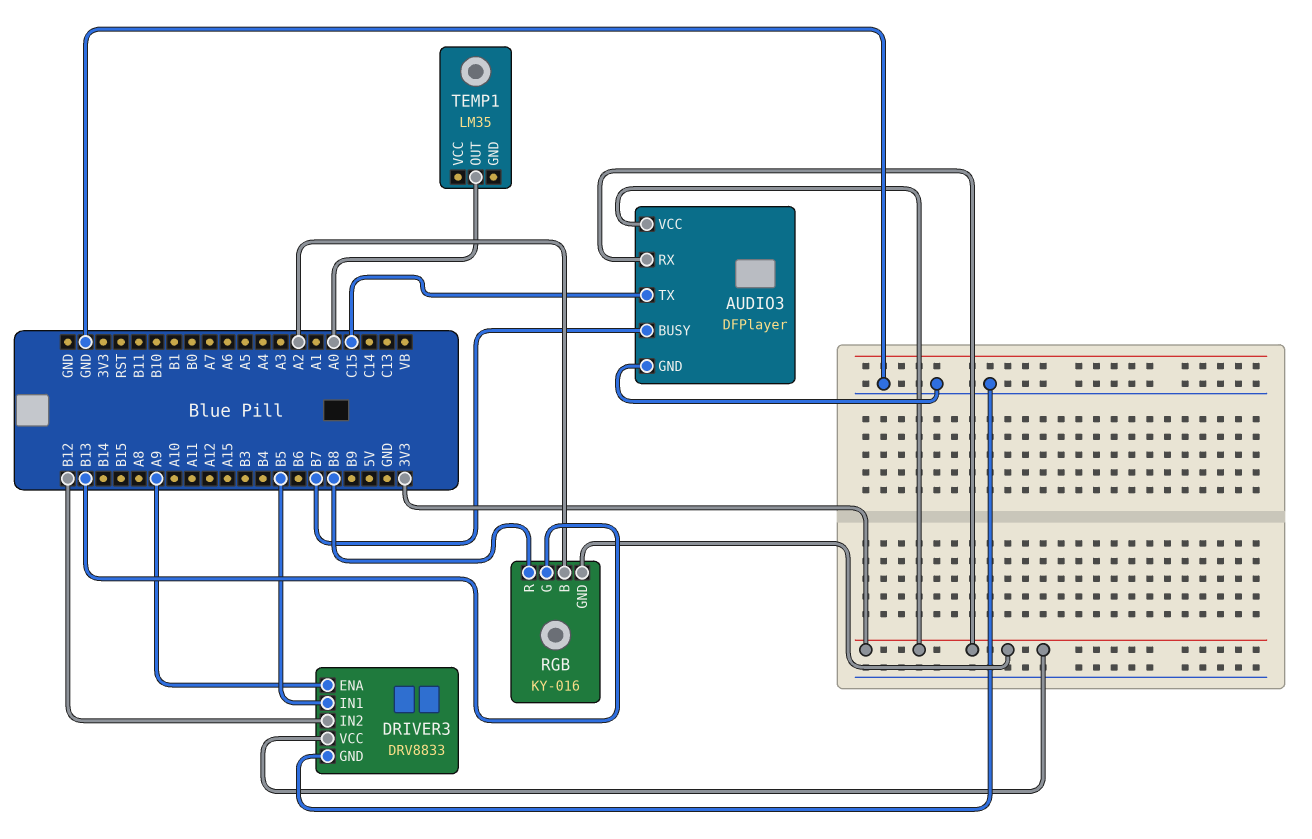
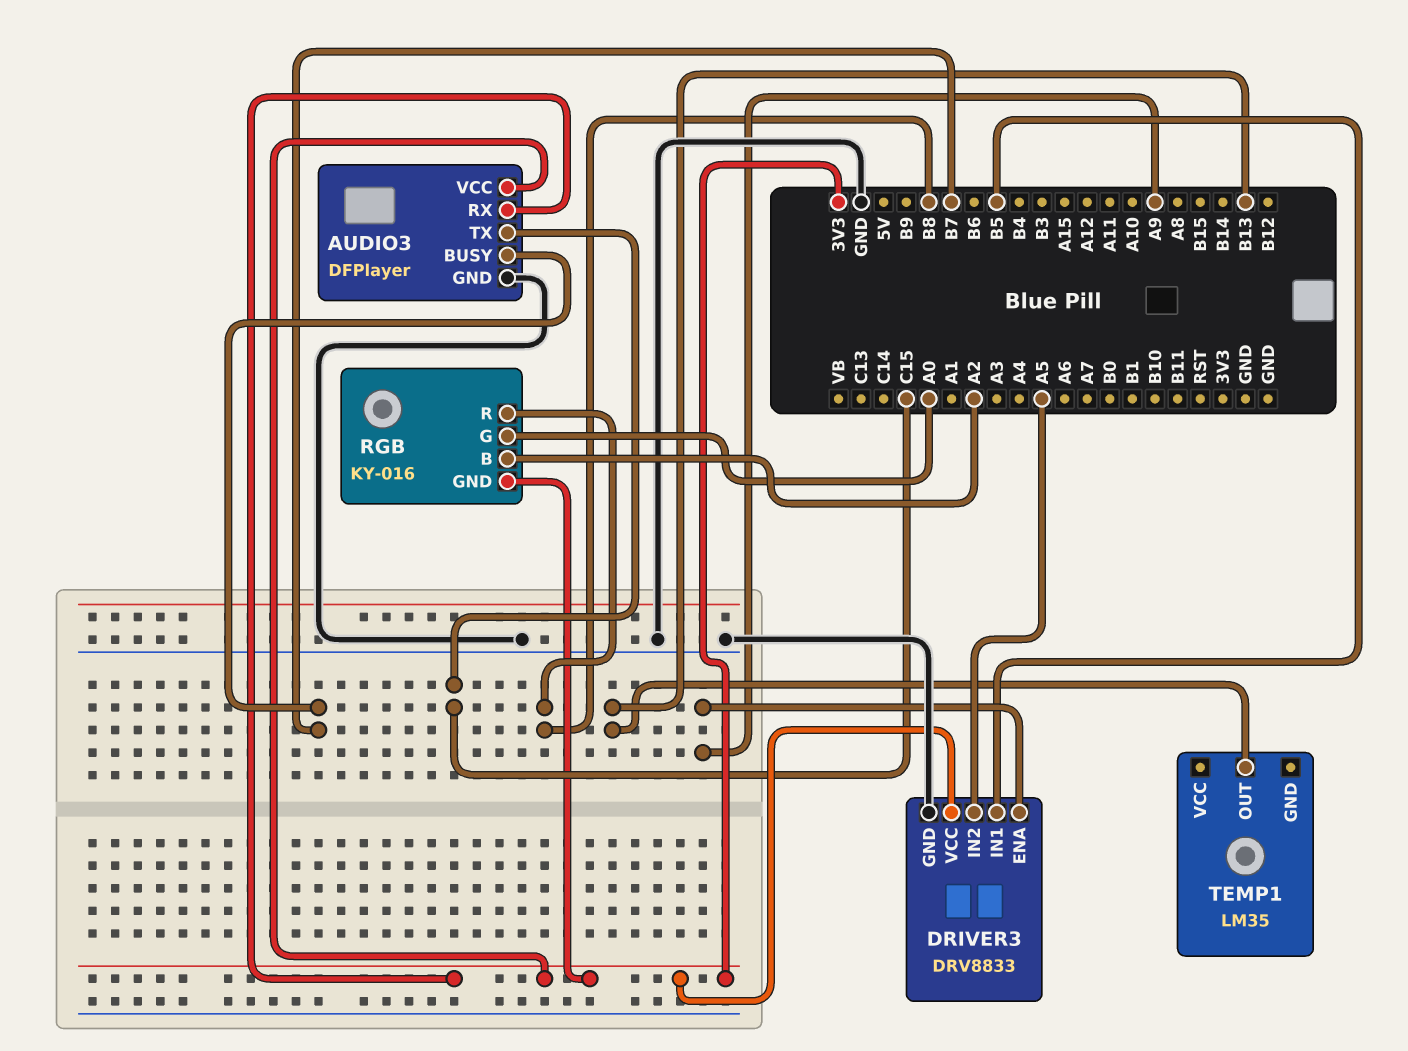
DRIVER3 pin IN2: B12 -> A5
RGB pin G: B13 -> A0
TEMP1 pin OUT: A0 -> B13

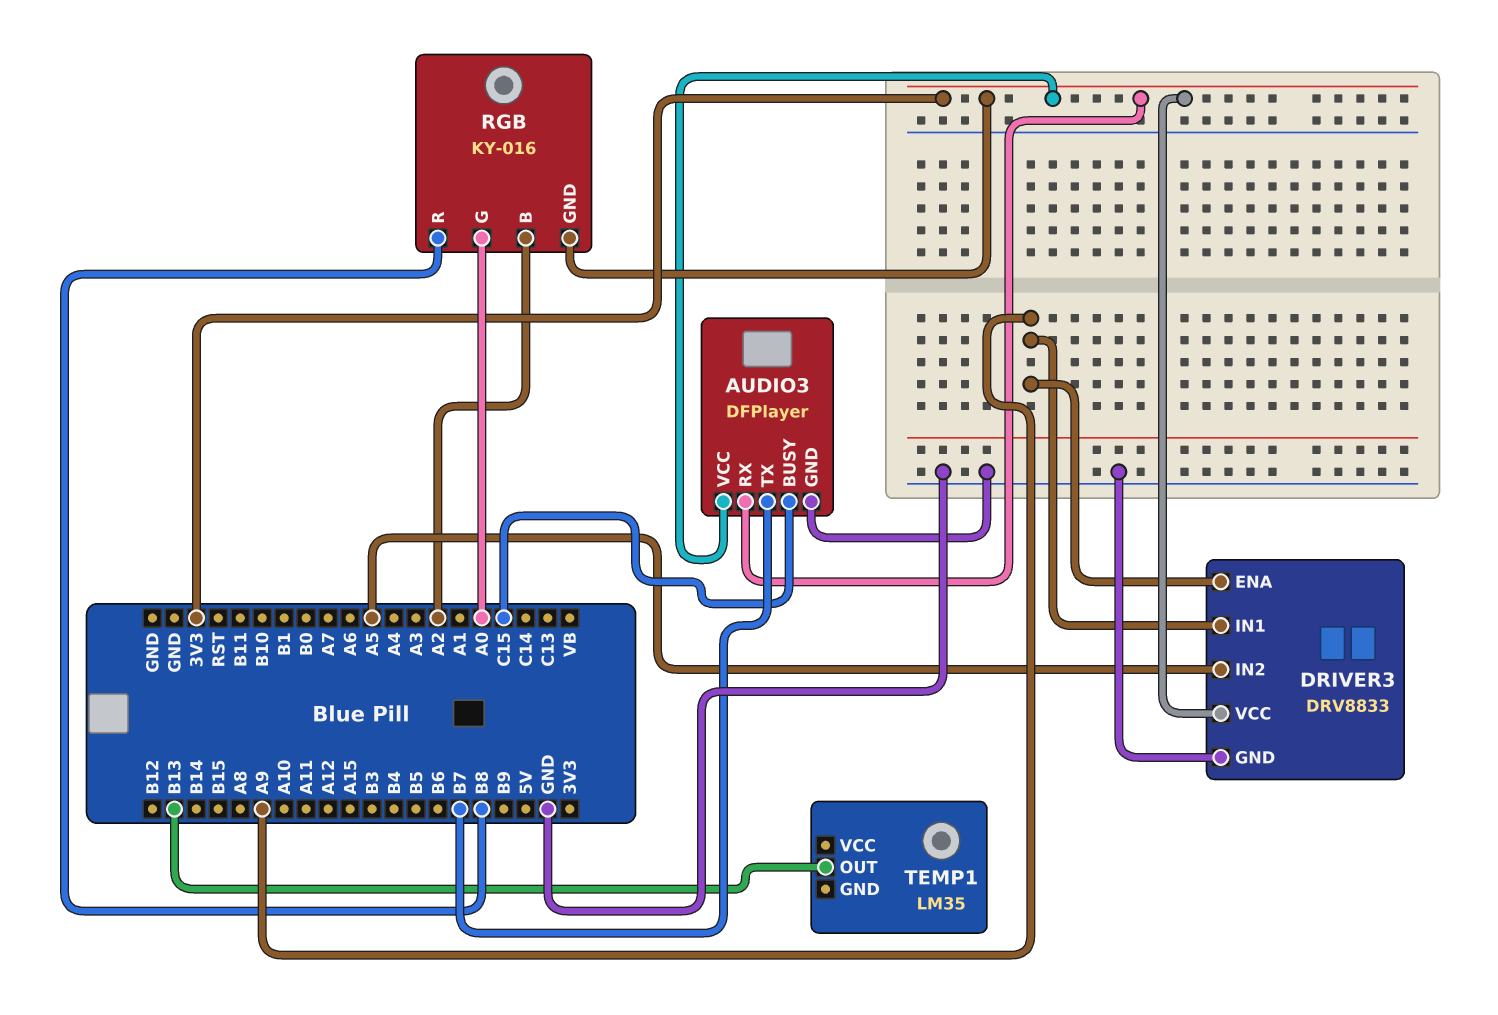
AUDIO3 pin BUSY: B7 -> C15
AUDIO3 pin TX: C15 -> B7
DRIVER3 pin IN1: B5 -> A9

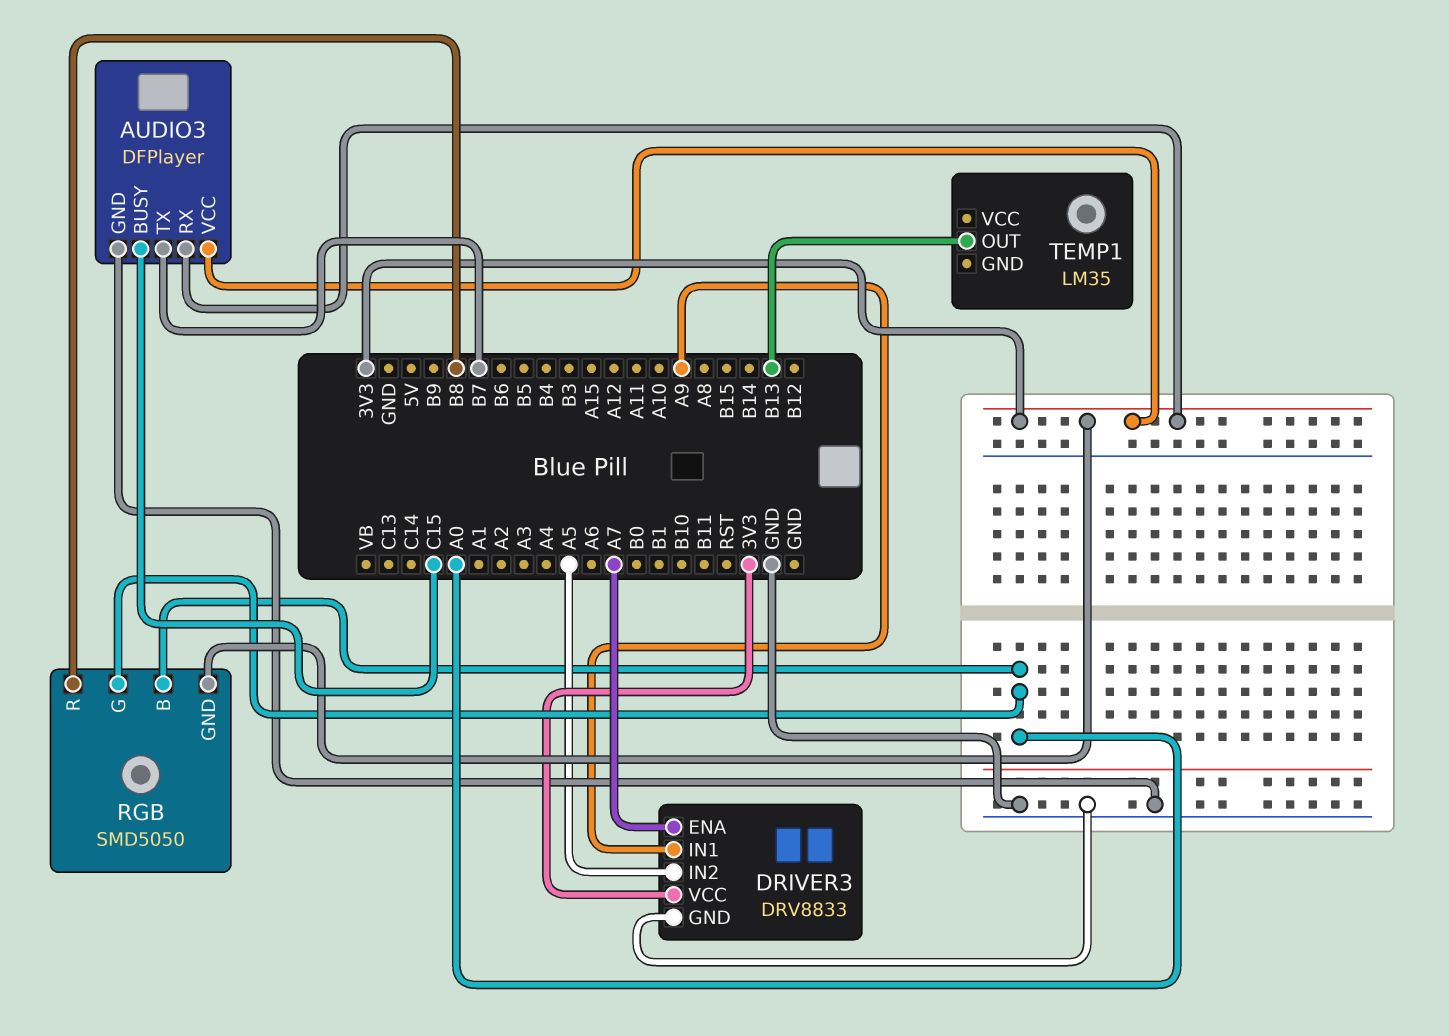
DRIVER3 pin ENA: A9 -> A7
RGB: KY-016 -> SMD5050
RGB pin B: A2 -> A0

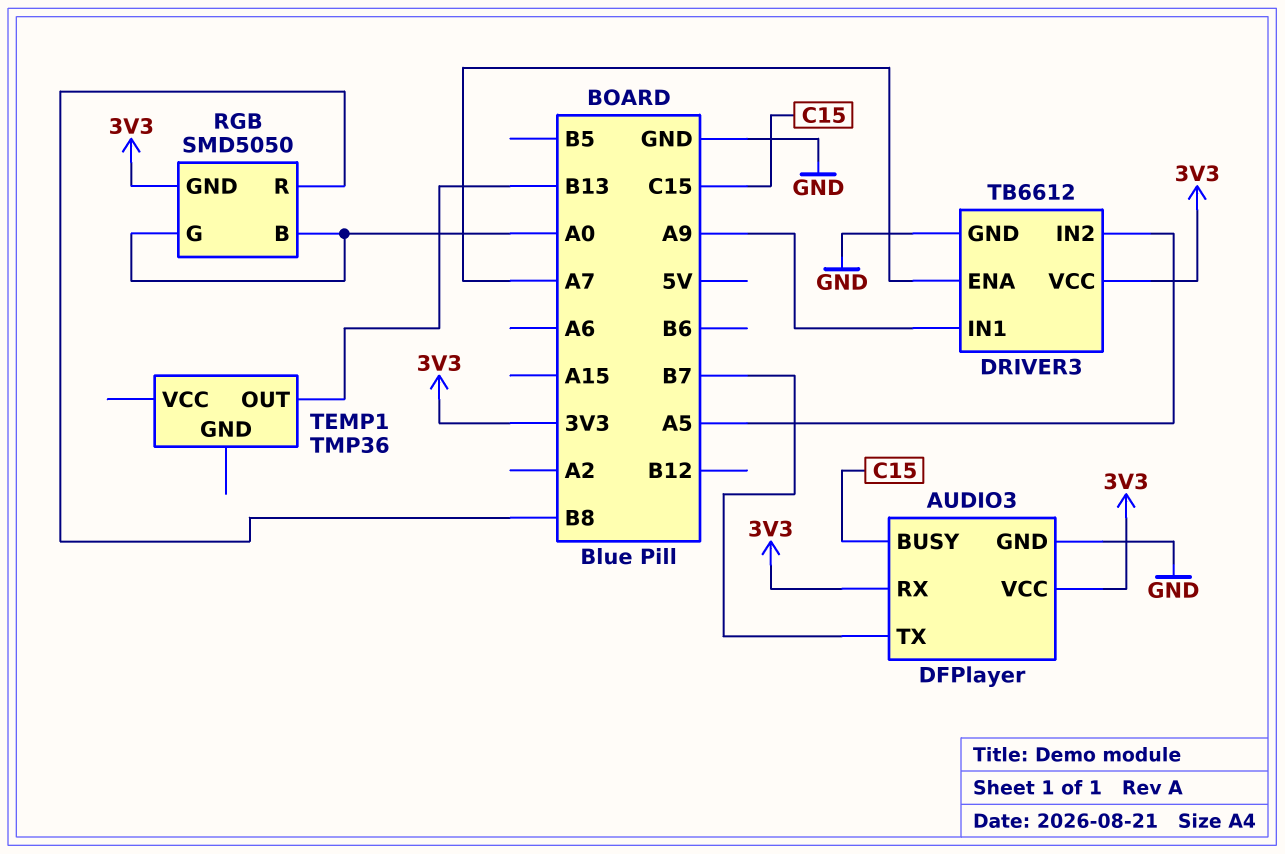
DRIVER3: DRV8833 -> TB6612
TEMP1: LM35 -> TMP36

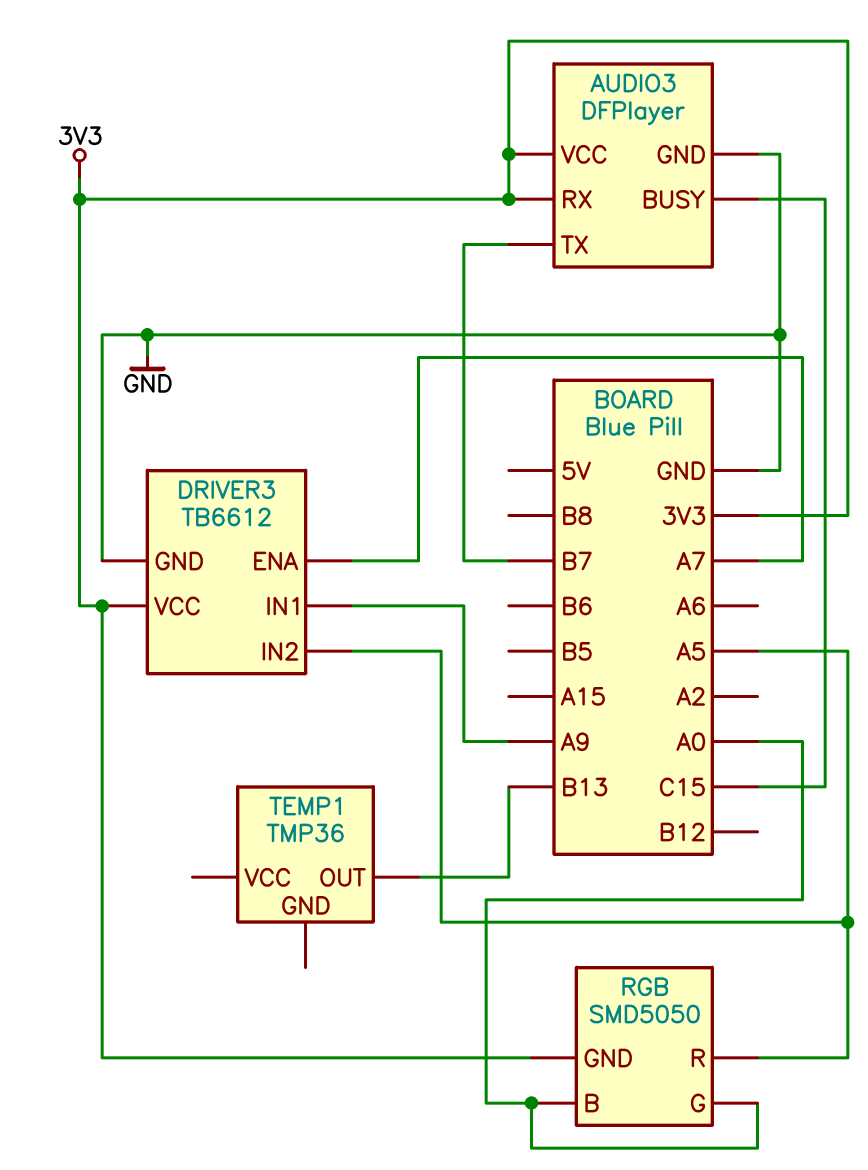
RGB pin R: B8 -> A5

